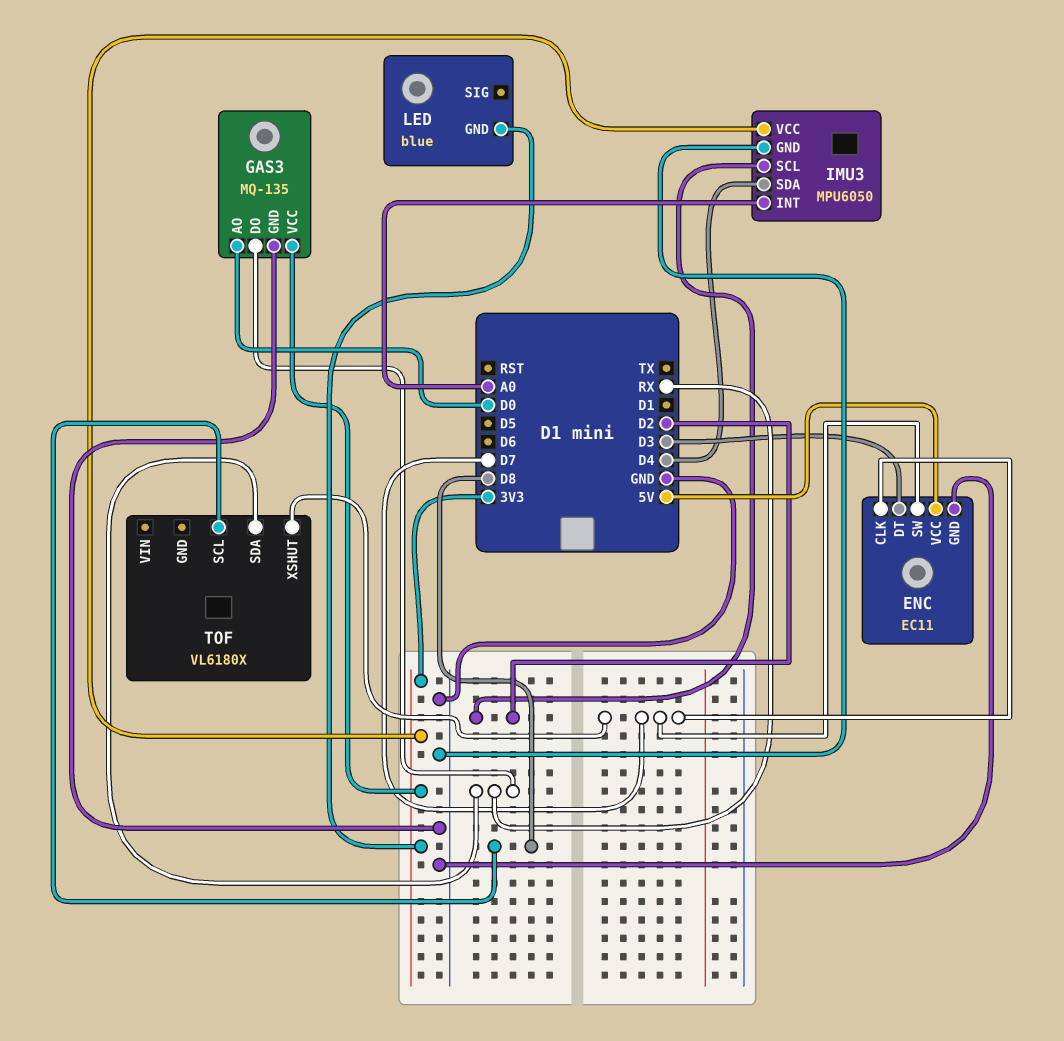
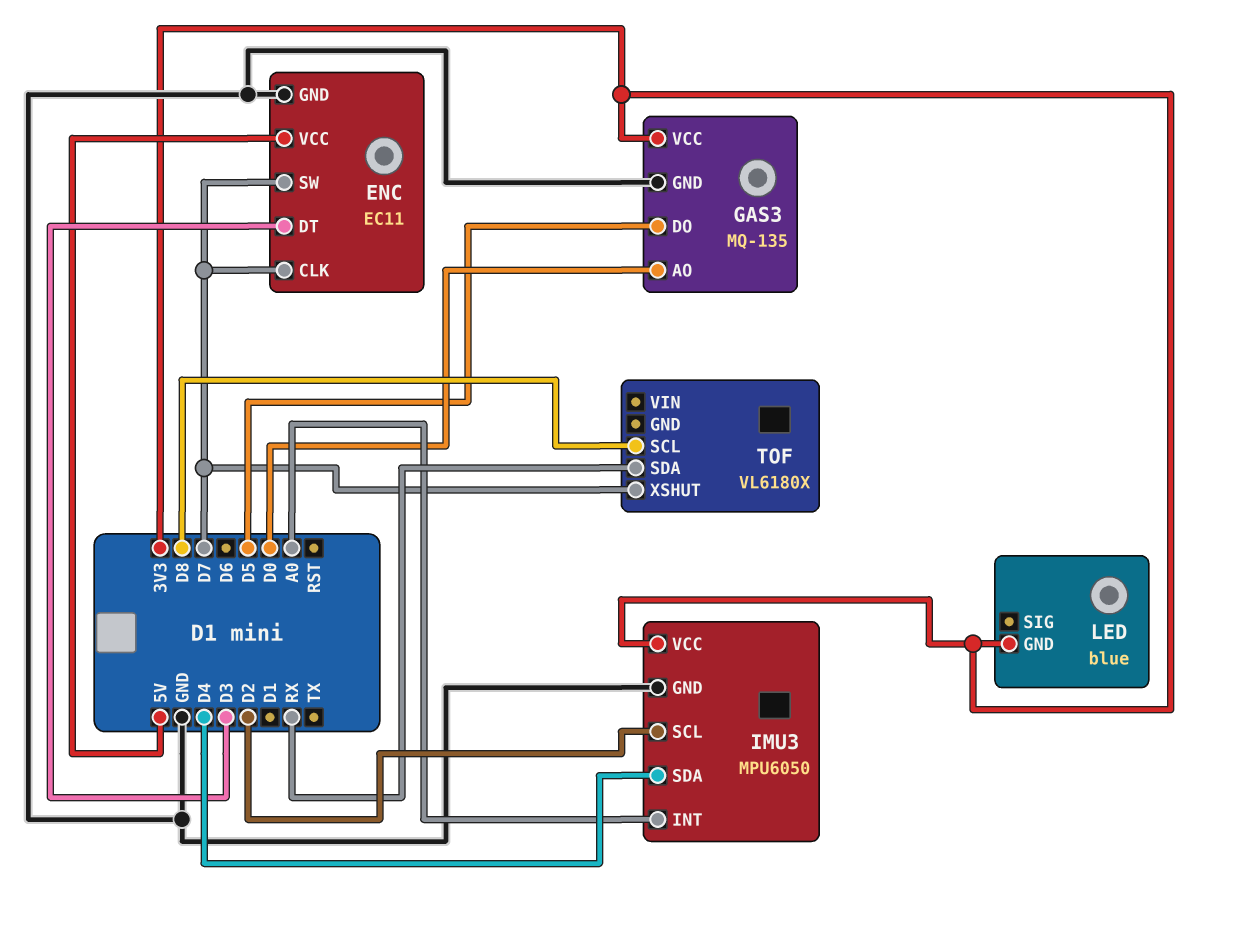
GAS3 pin DO: RX -> D5

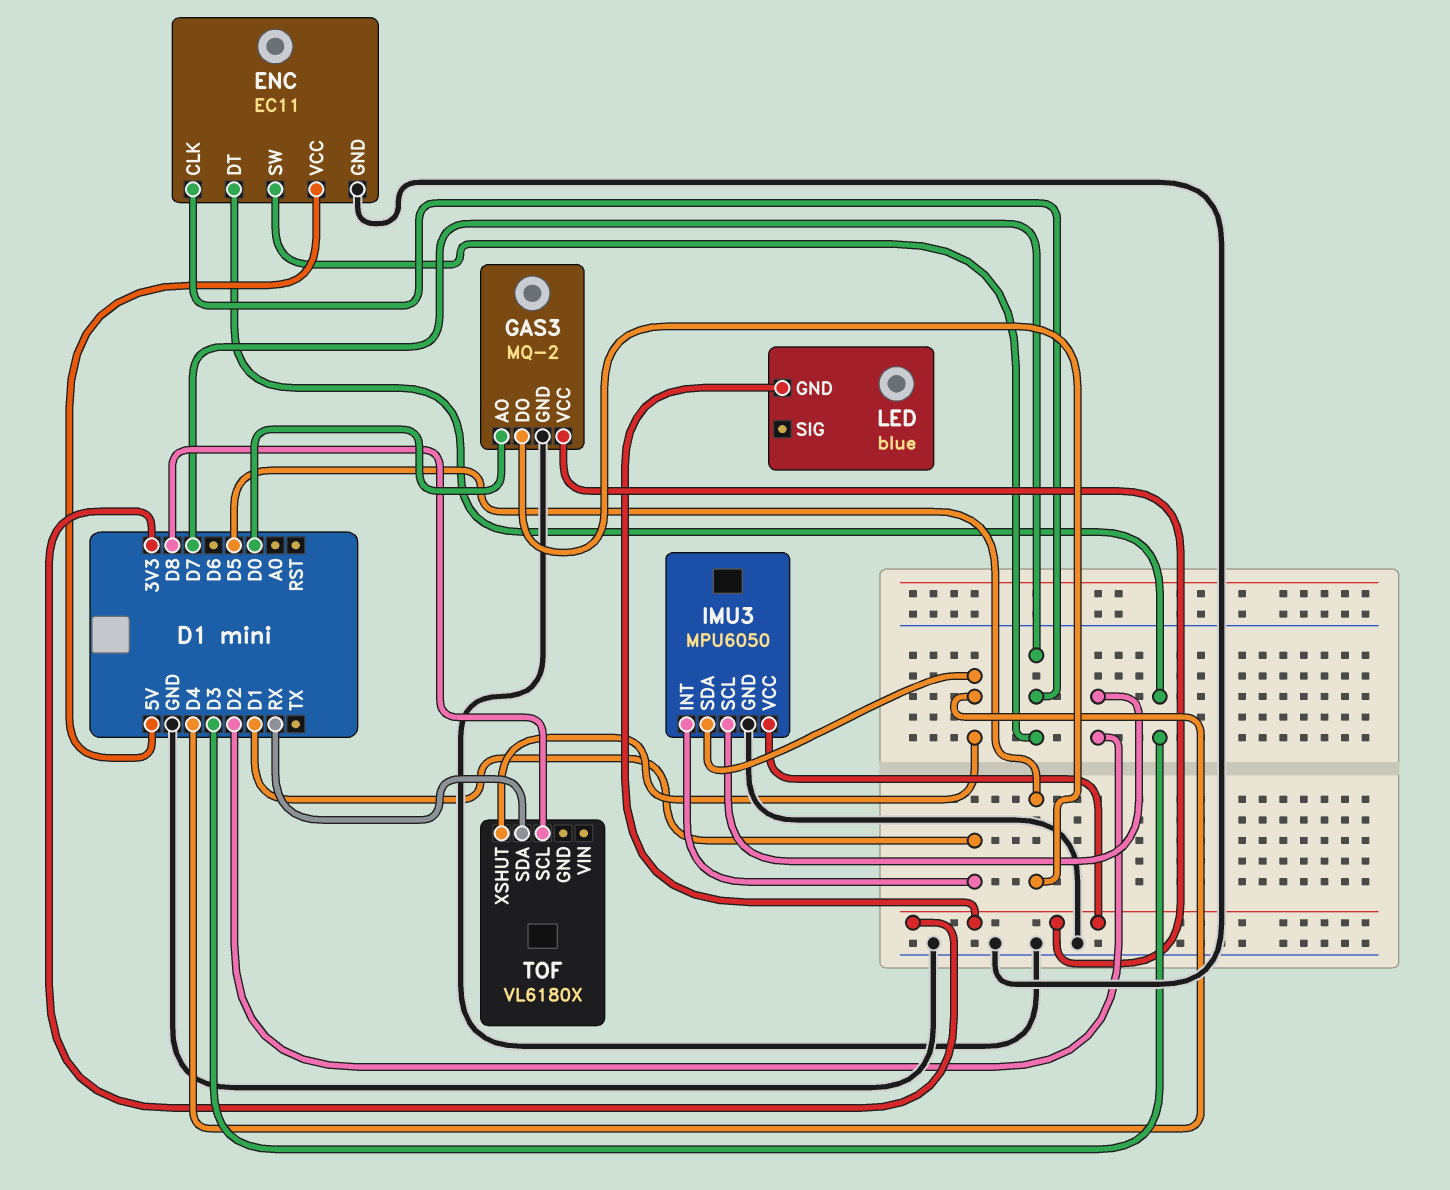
GAS3: MQ-135 -> MQ-2
IMU3 pin INT: A0 -> D1
TOF pin XSHUT: D7 -> D4

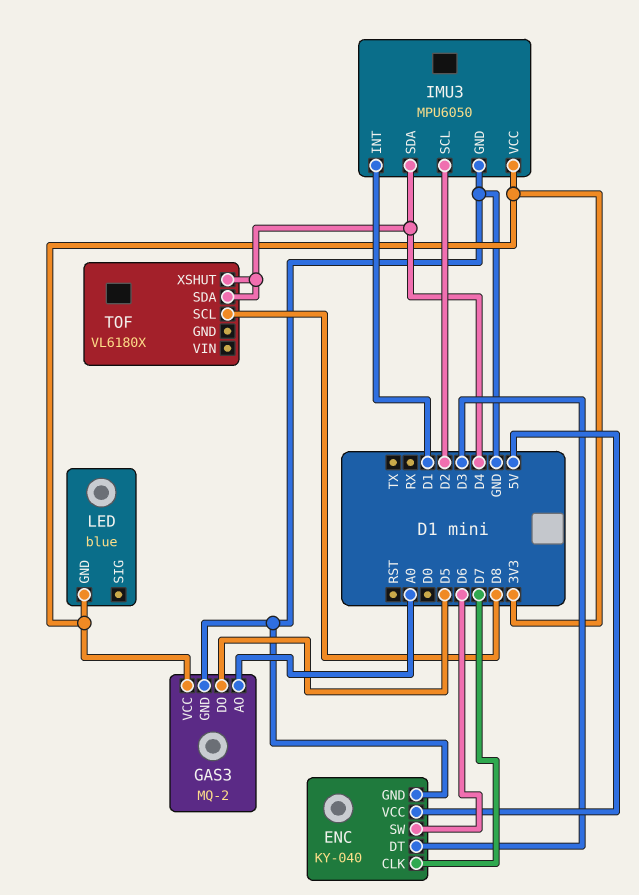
ENC: EC11 -> KY-040
ENC pin SW: D7 -> D6
GAS3 pin AO: D0 -> A0
TOF pin SDA: RX -> D4

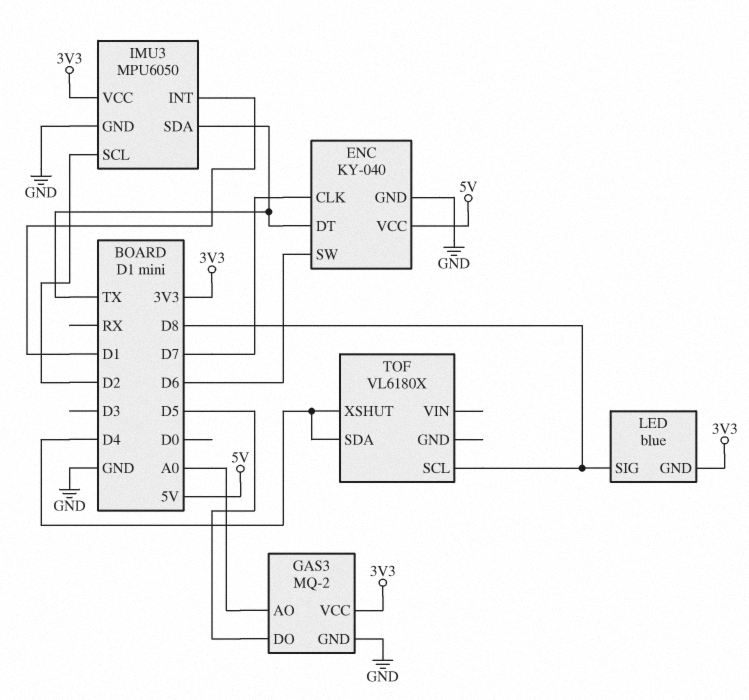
ENC pin DT: D3 -> TX
IMU3 pin SDA: D4 -> TX
LED pin SIG: none -> D8

